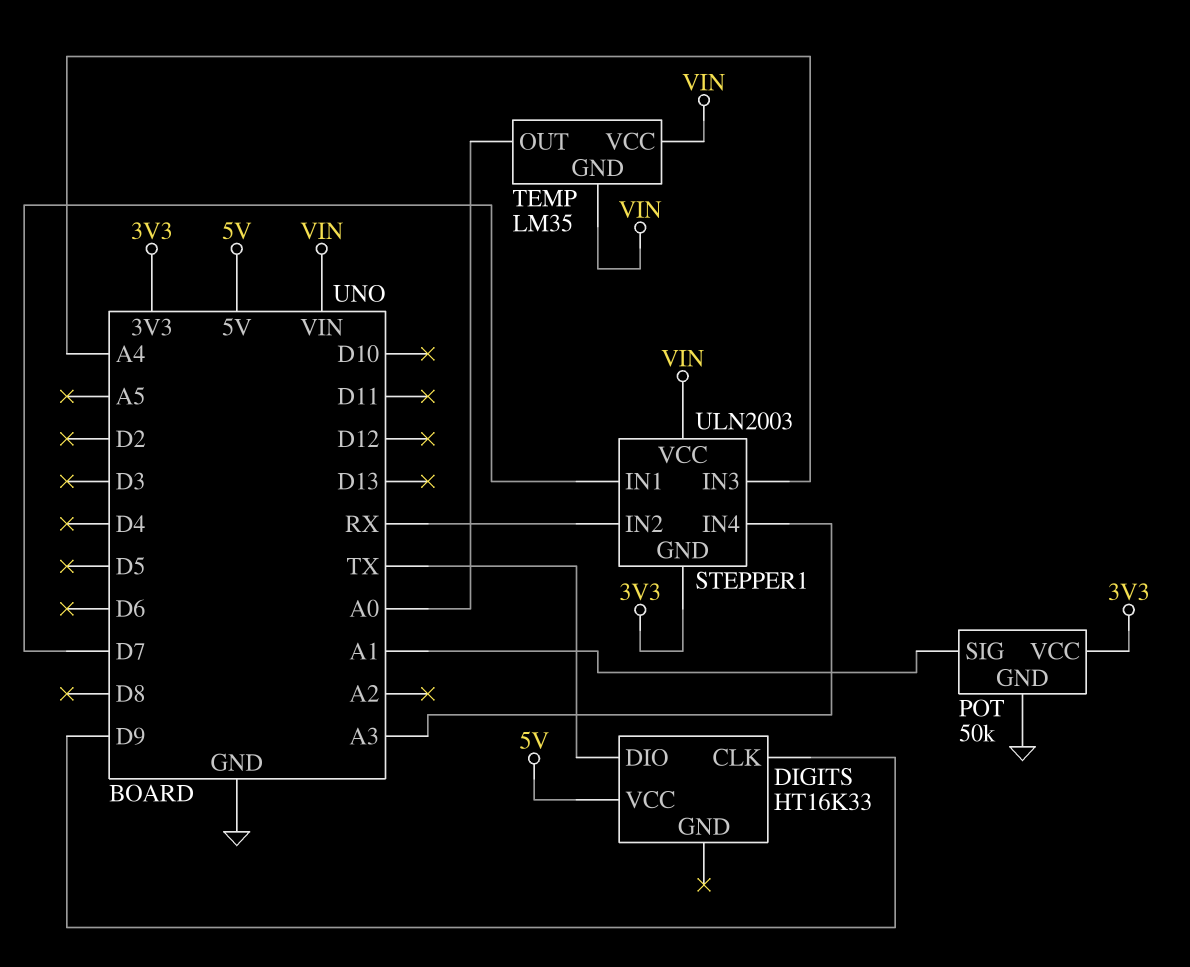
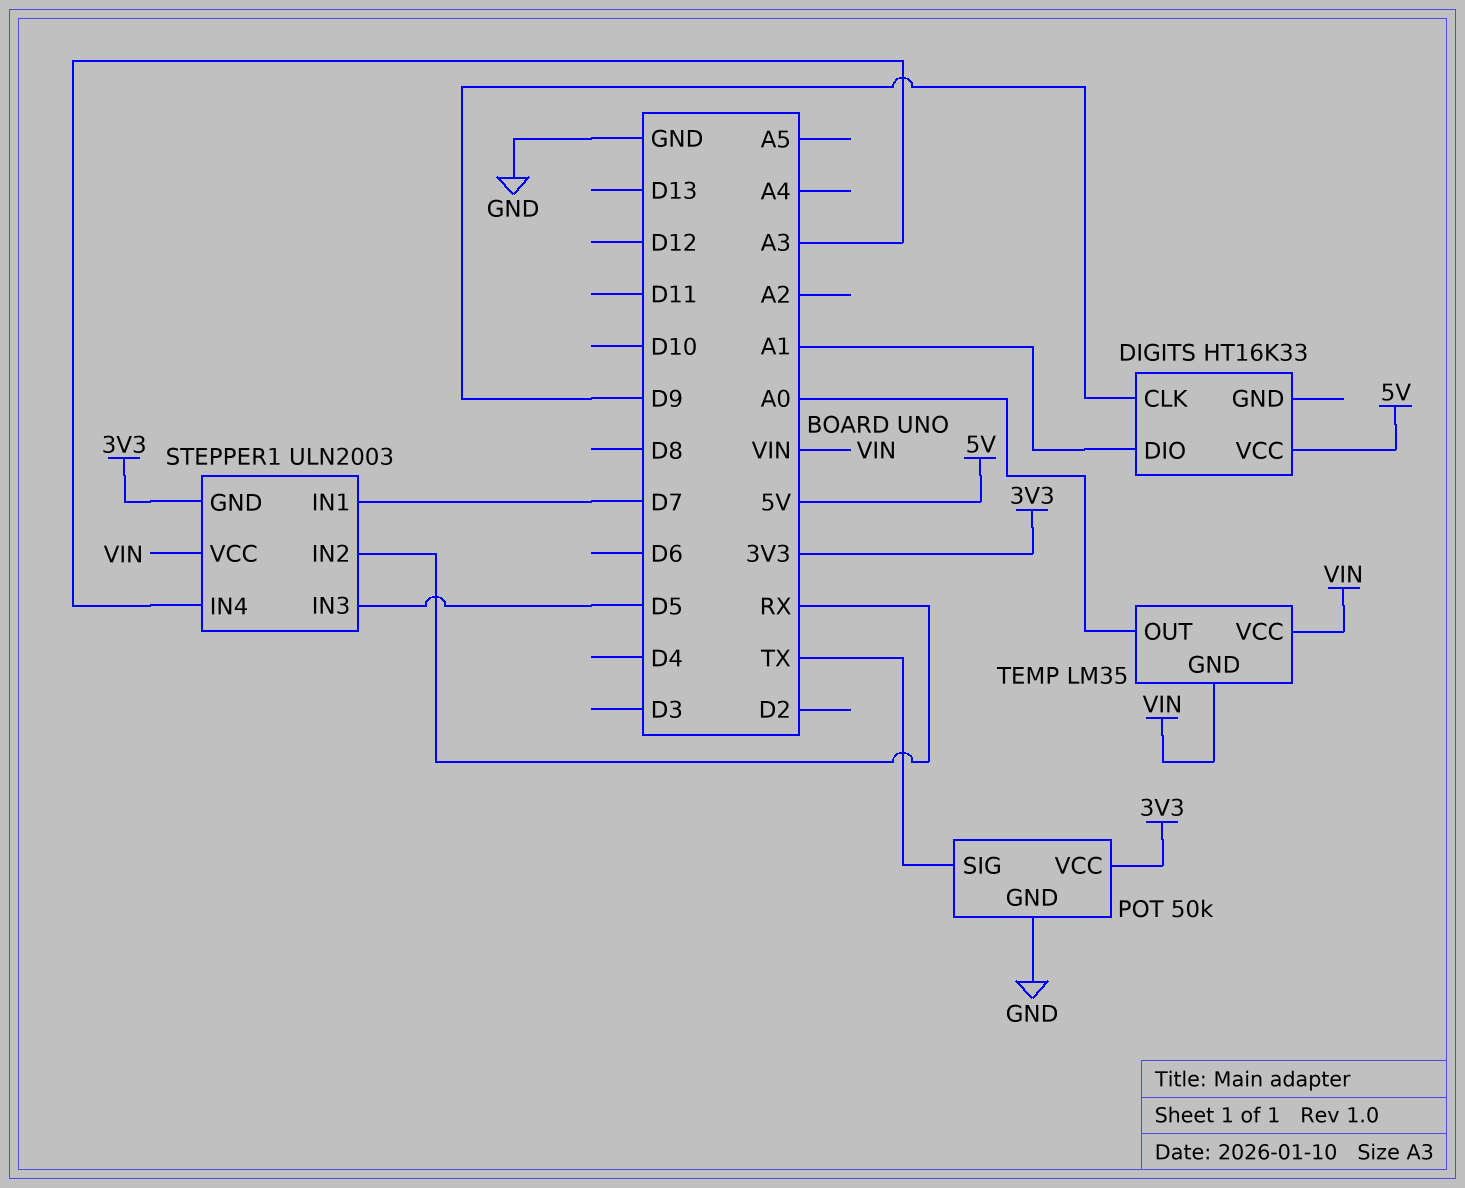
DIGITS pin DIO: TX -> A1
POT pin SIG: A1 -> TX
STEPPER1 pin IN3: A4 -> D5

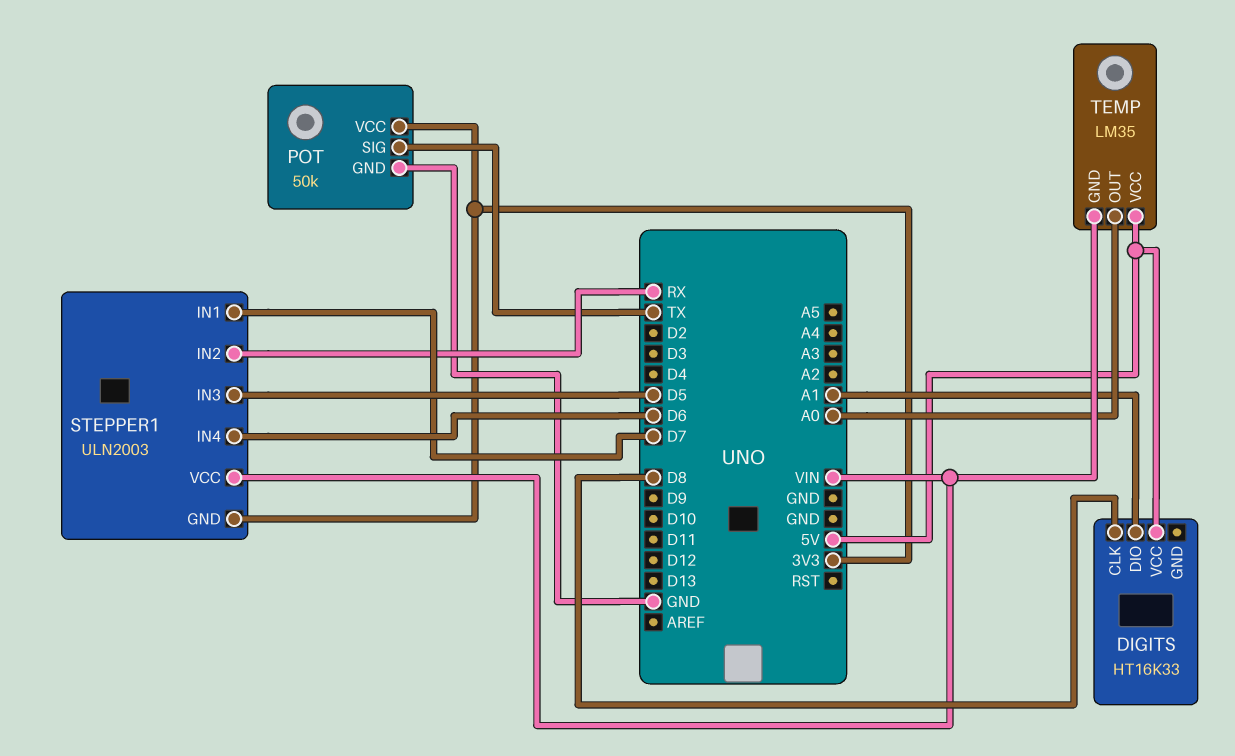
DIGITS pin CLK: D9 -> D8
STEPPER1 pin IN4: A3 -> D6
TEMP pin VCC: VIN -> 5V

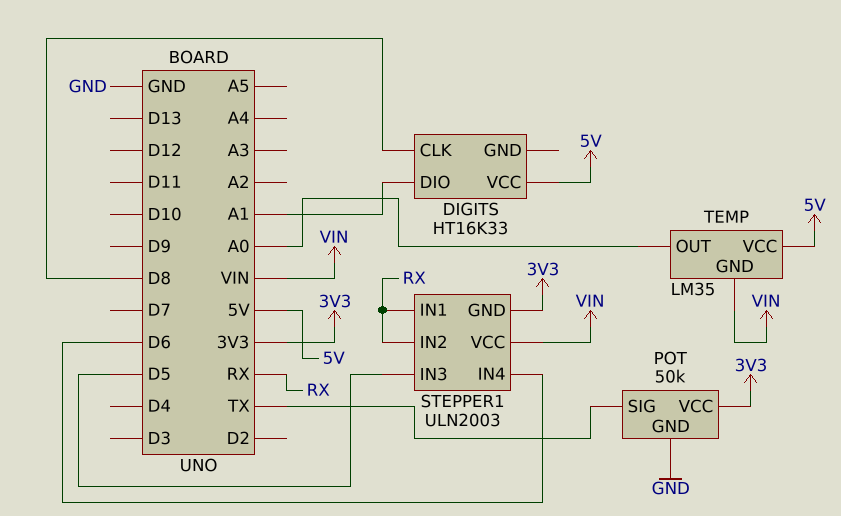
STEPPER1 pin IN1: D7 -> RX

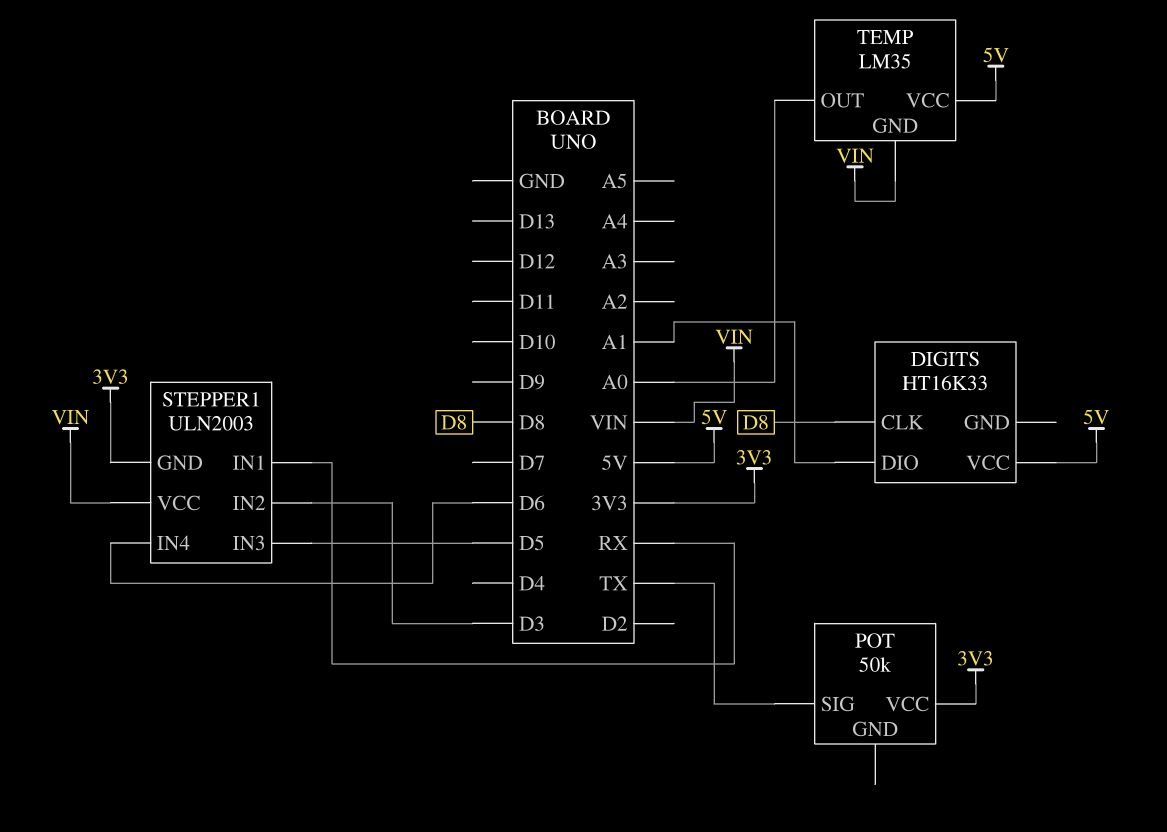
POT pin GND: GND -> none
STEPPER1 pin IN2: RX -> D3

